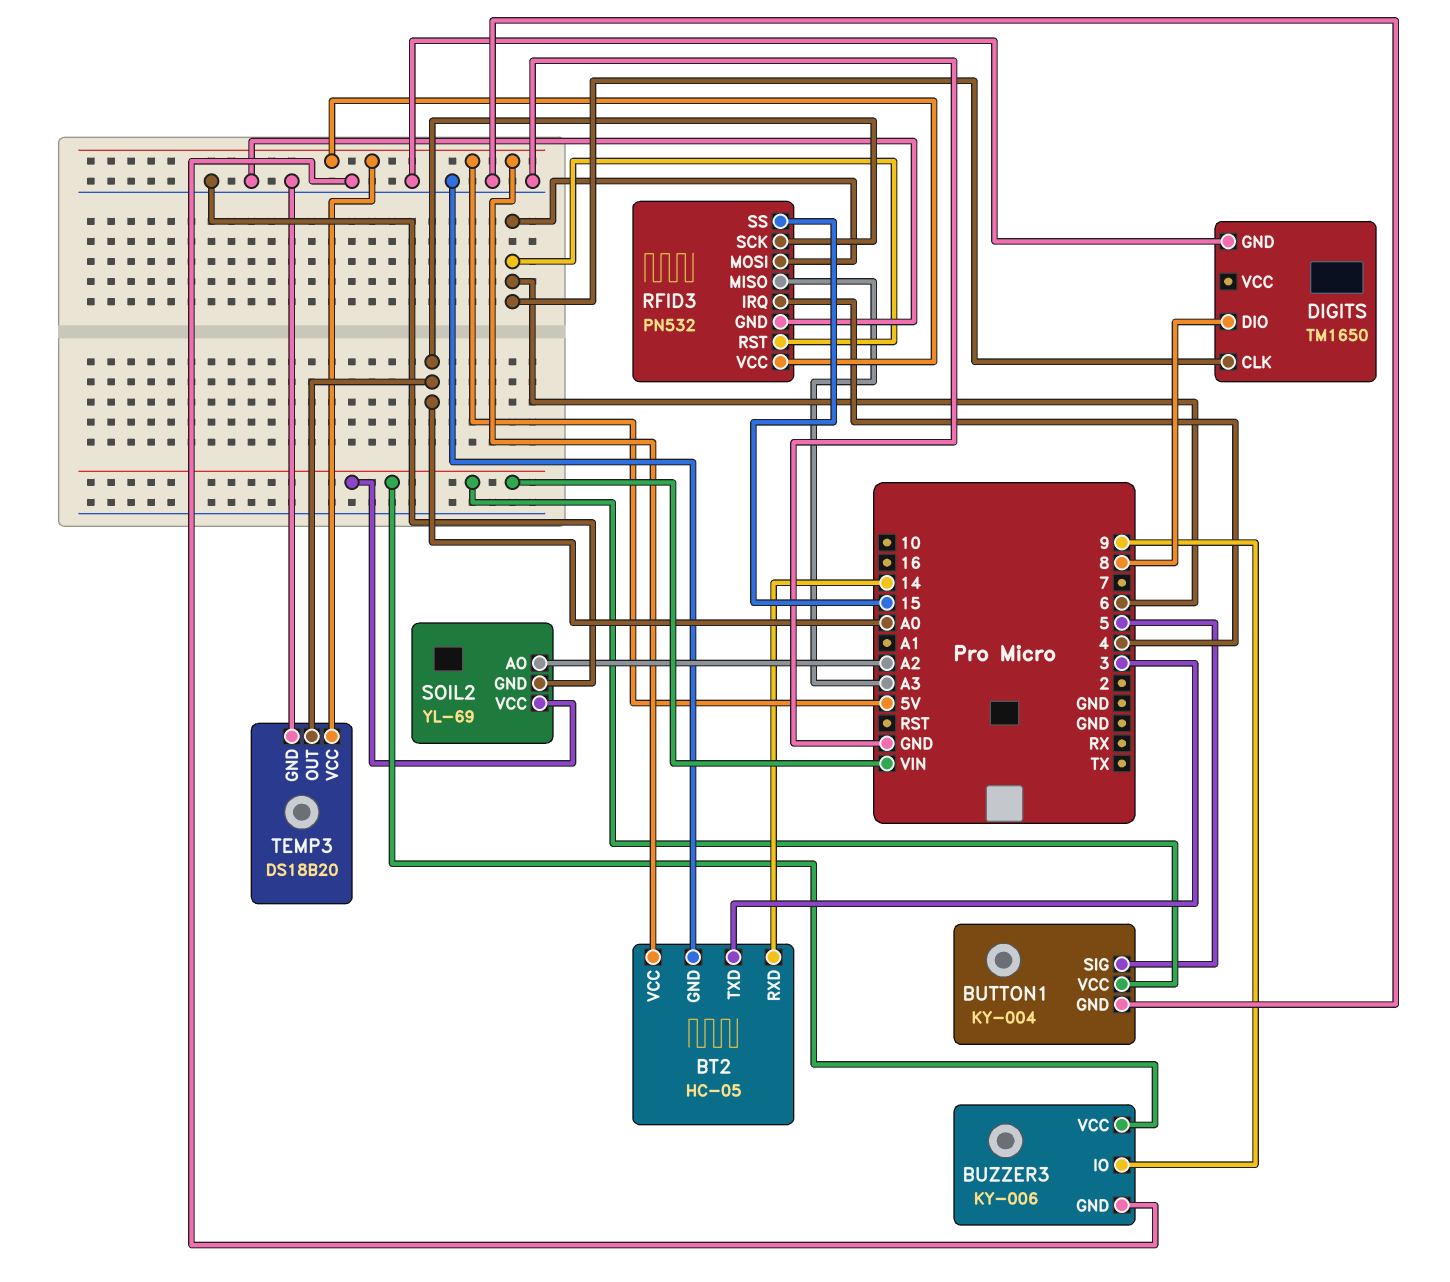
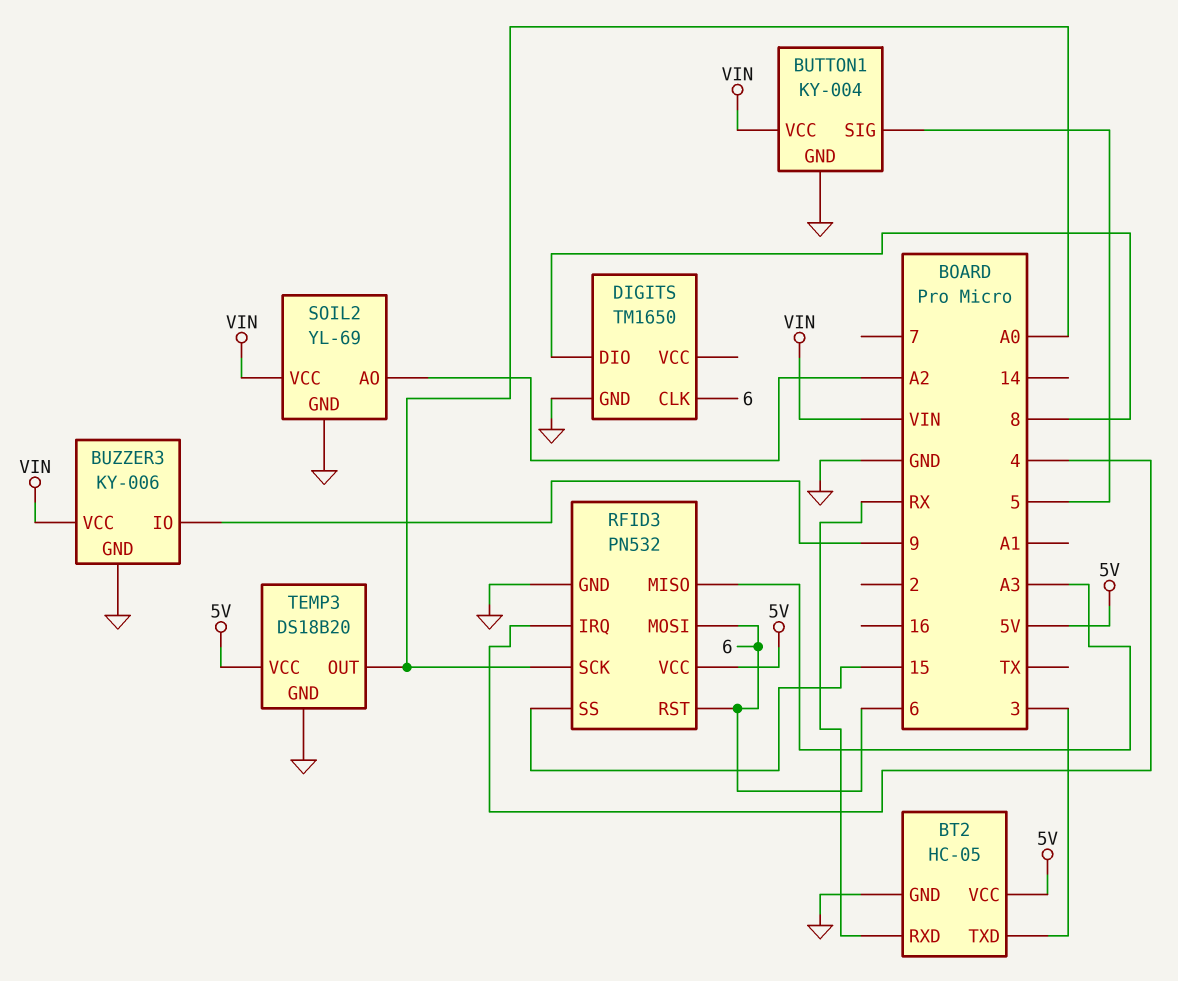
BT2 pin RXD: 14 -> RX

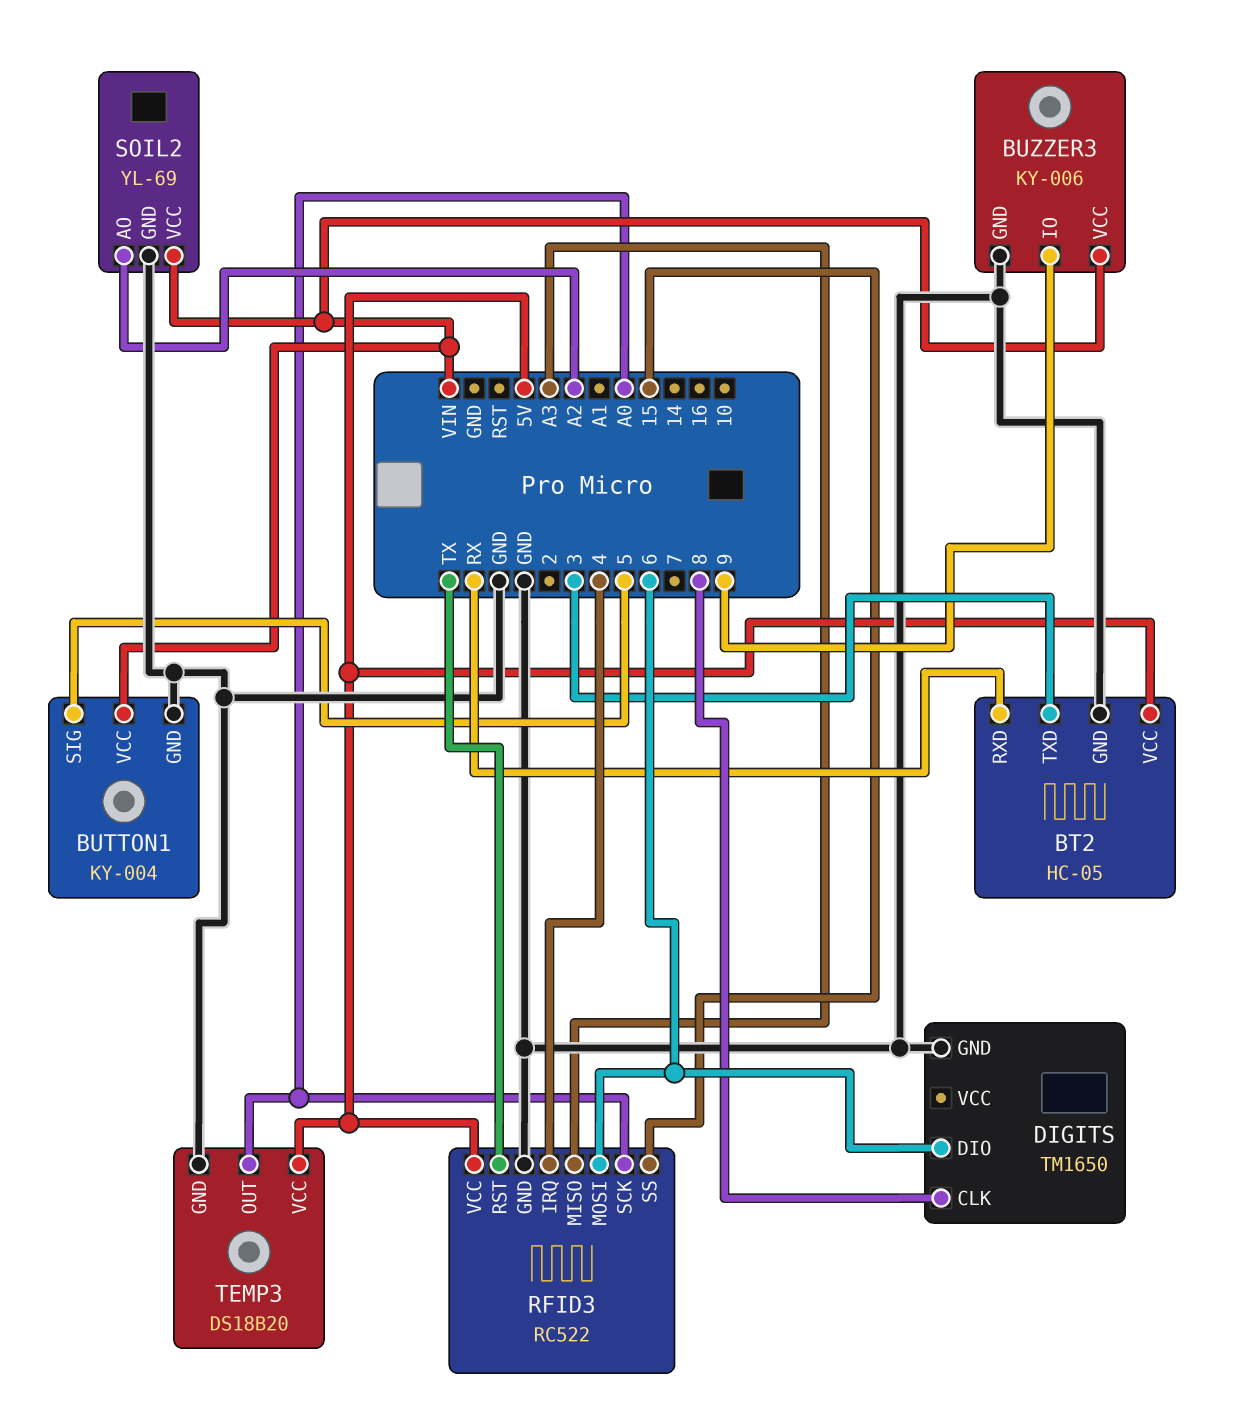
DIGITS pin CLK: 6 -> 8
DIGITS pin DIO: 8 -> 6
RFID3: PN532 -> RC522
RFID3 pin RST: 6 -> TX

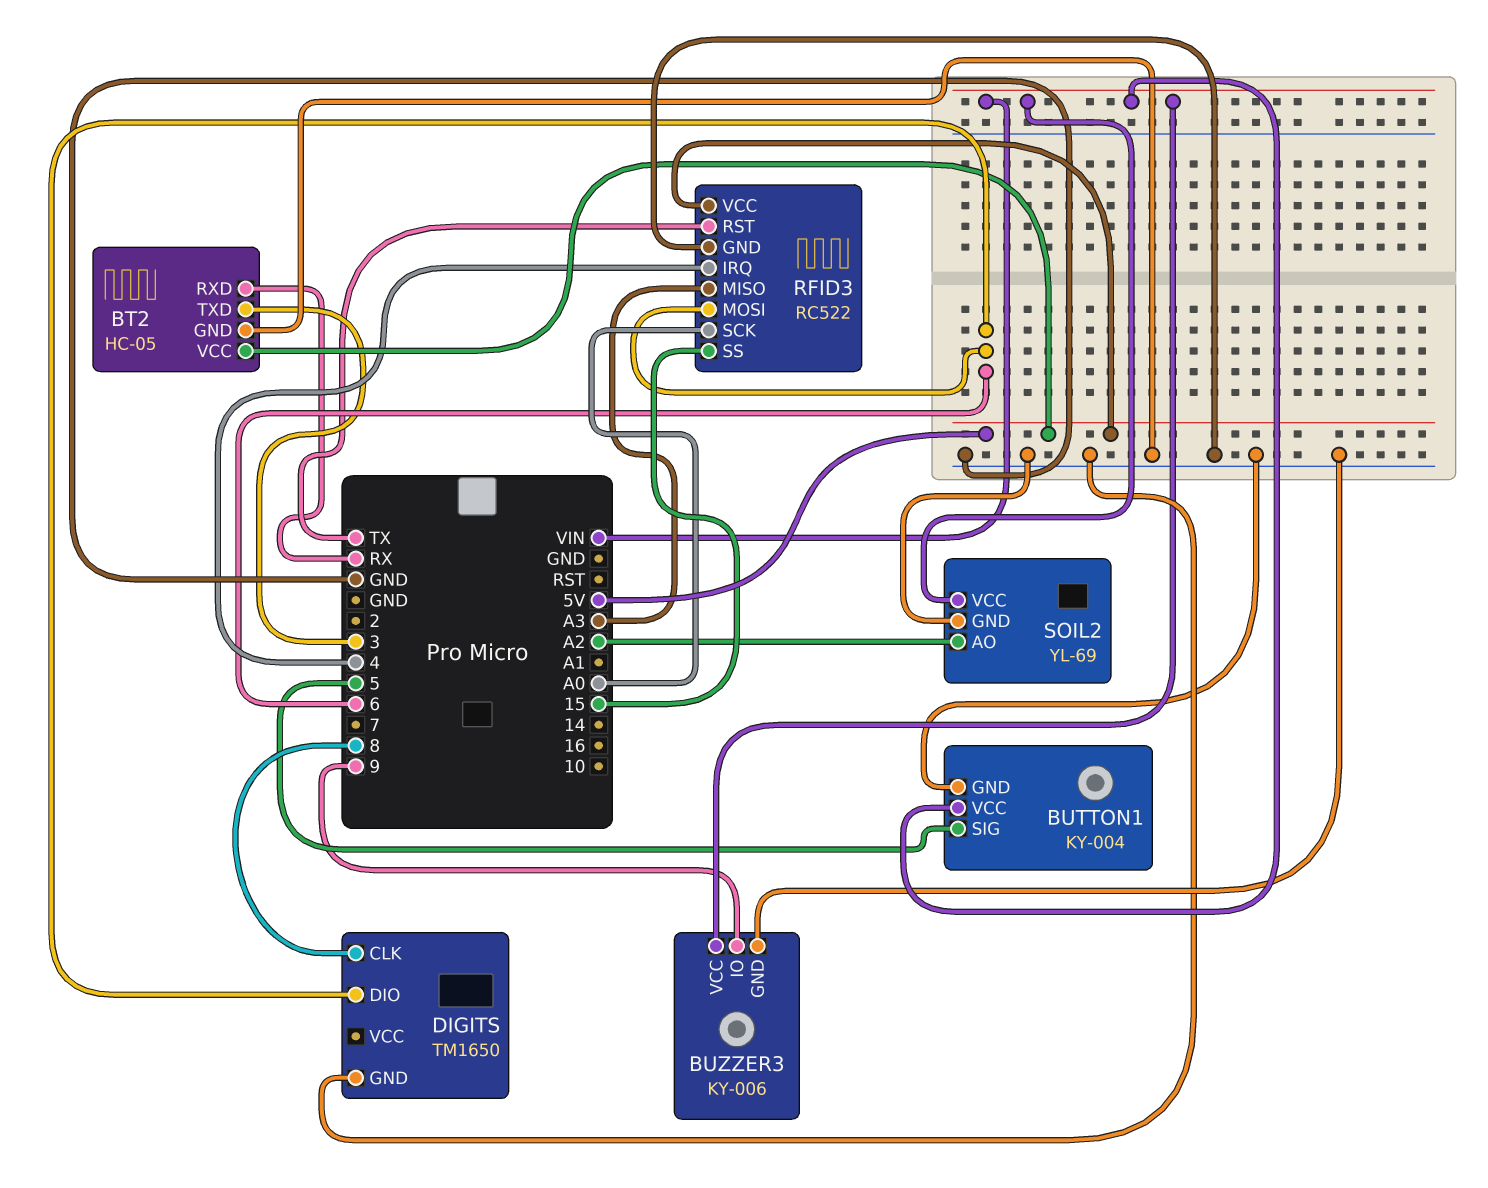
TEMP3: DS18B20 -> none
TEMP3 pin GND: GND -> none
TEMP3 pin OUT: A0 -> none
TEMP3 pin VCC: 5V -> none

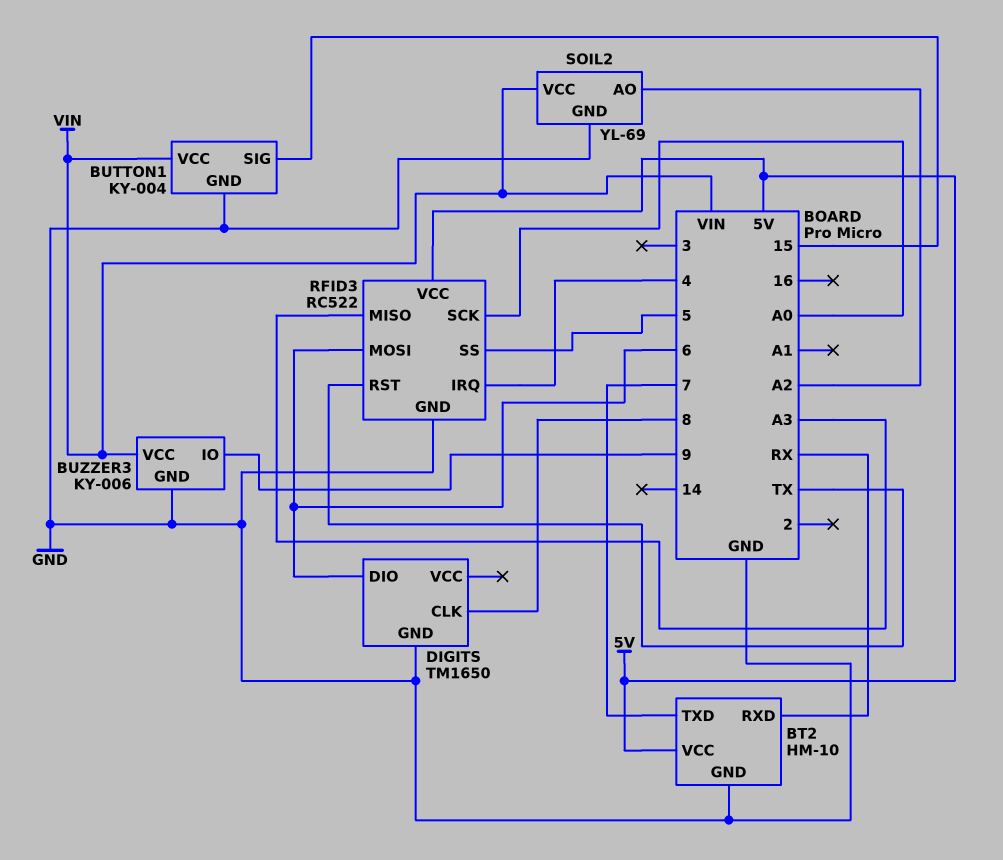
BT2: HC-05 -> HM-10
BT2 pin TXD: 3 -> 7
BUTTON1 pin SIG: 5 -> 15
RFID3 pin SS: 15 -> 5

